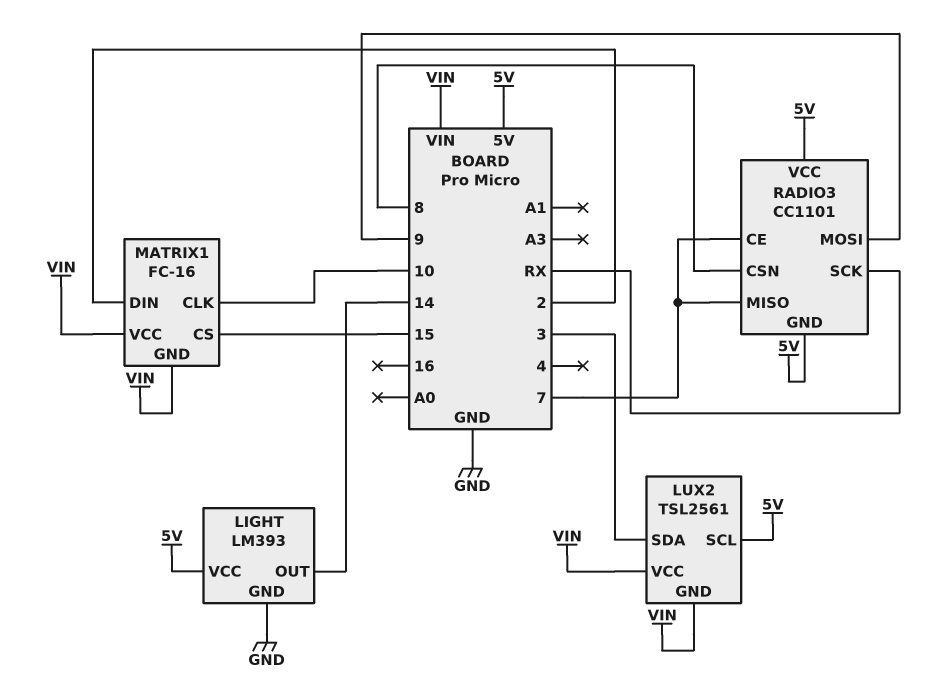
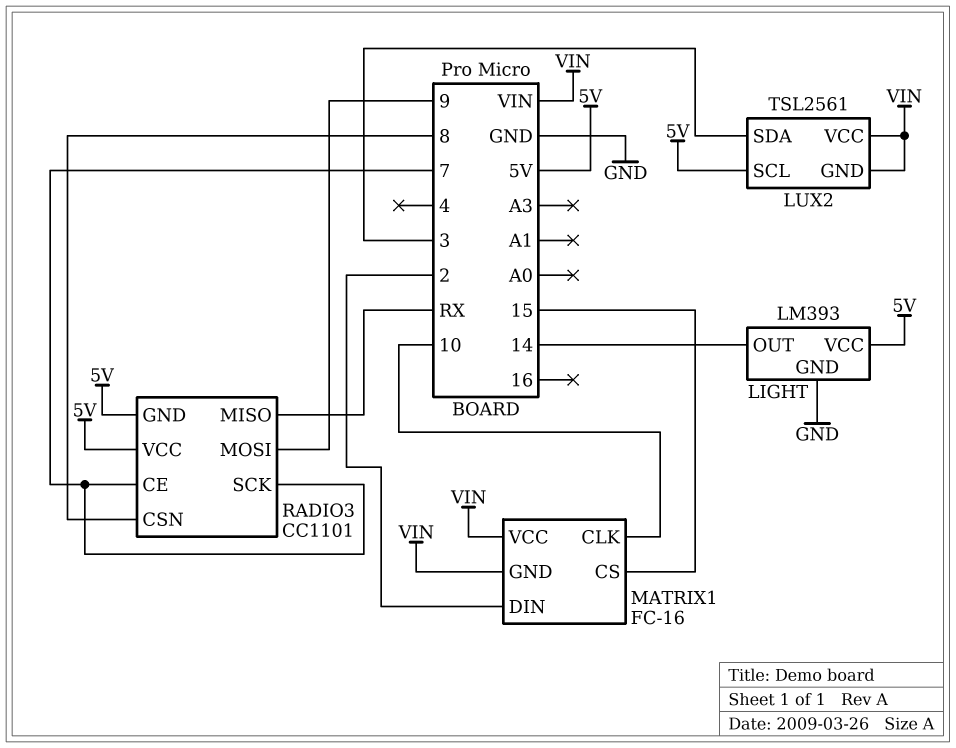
RADIO3 pin MISO: 7 -> RX
RADIO3 pin SCK: RX -> 7

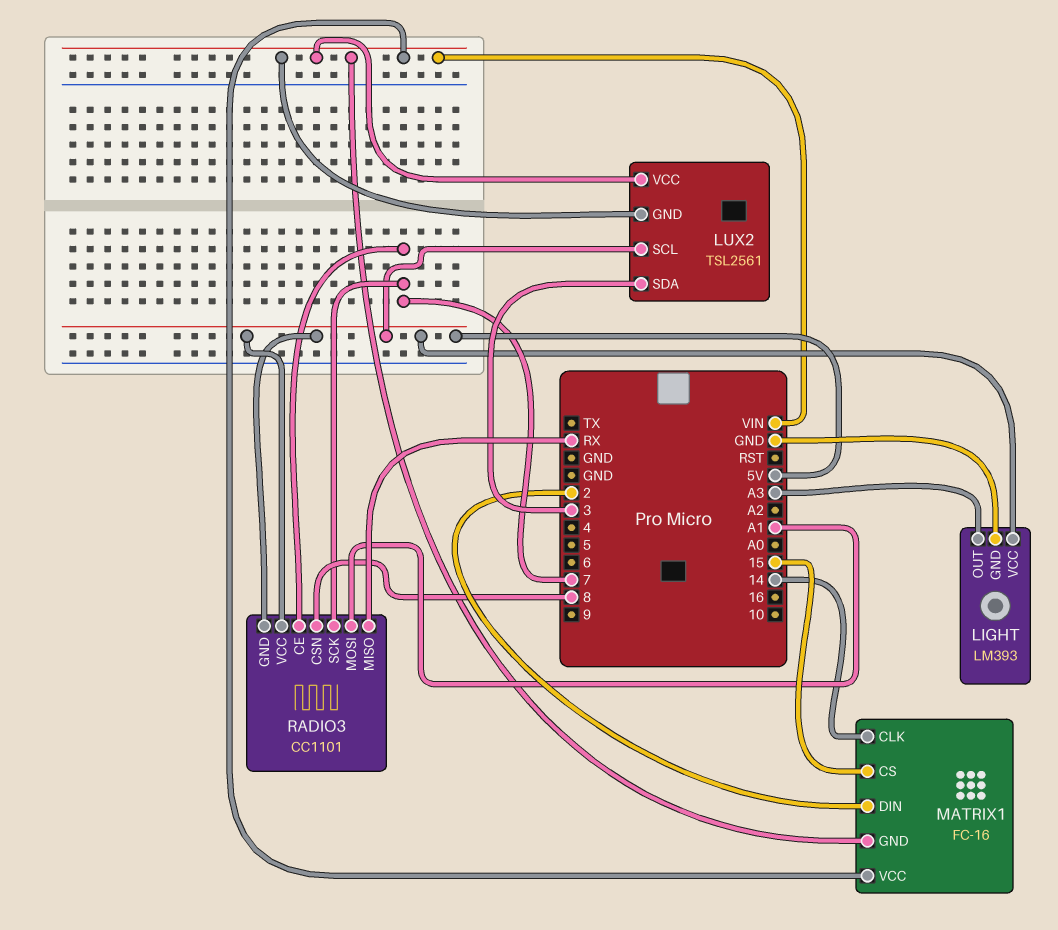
LIGHT pin OUT: 14 -> A3
MATRIX1 pin CLK: 10 -> 14
RADIO3 pin MOSI: 9 -> A1

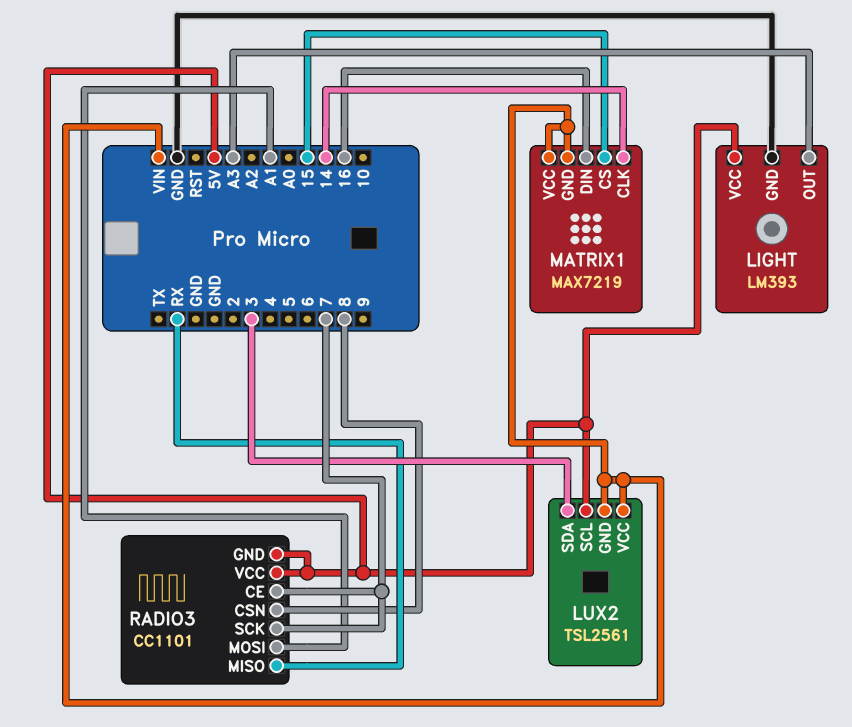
MATRIX1: FC-16 -> MAX7219
MATRIX1 pin DIN: 2 -> 16

